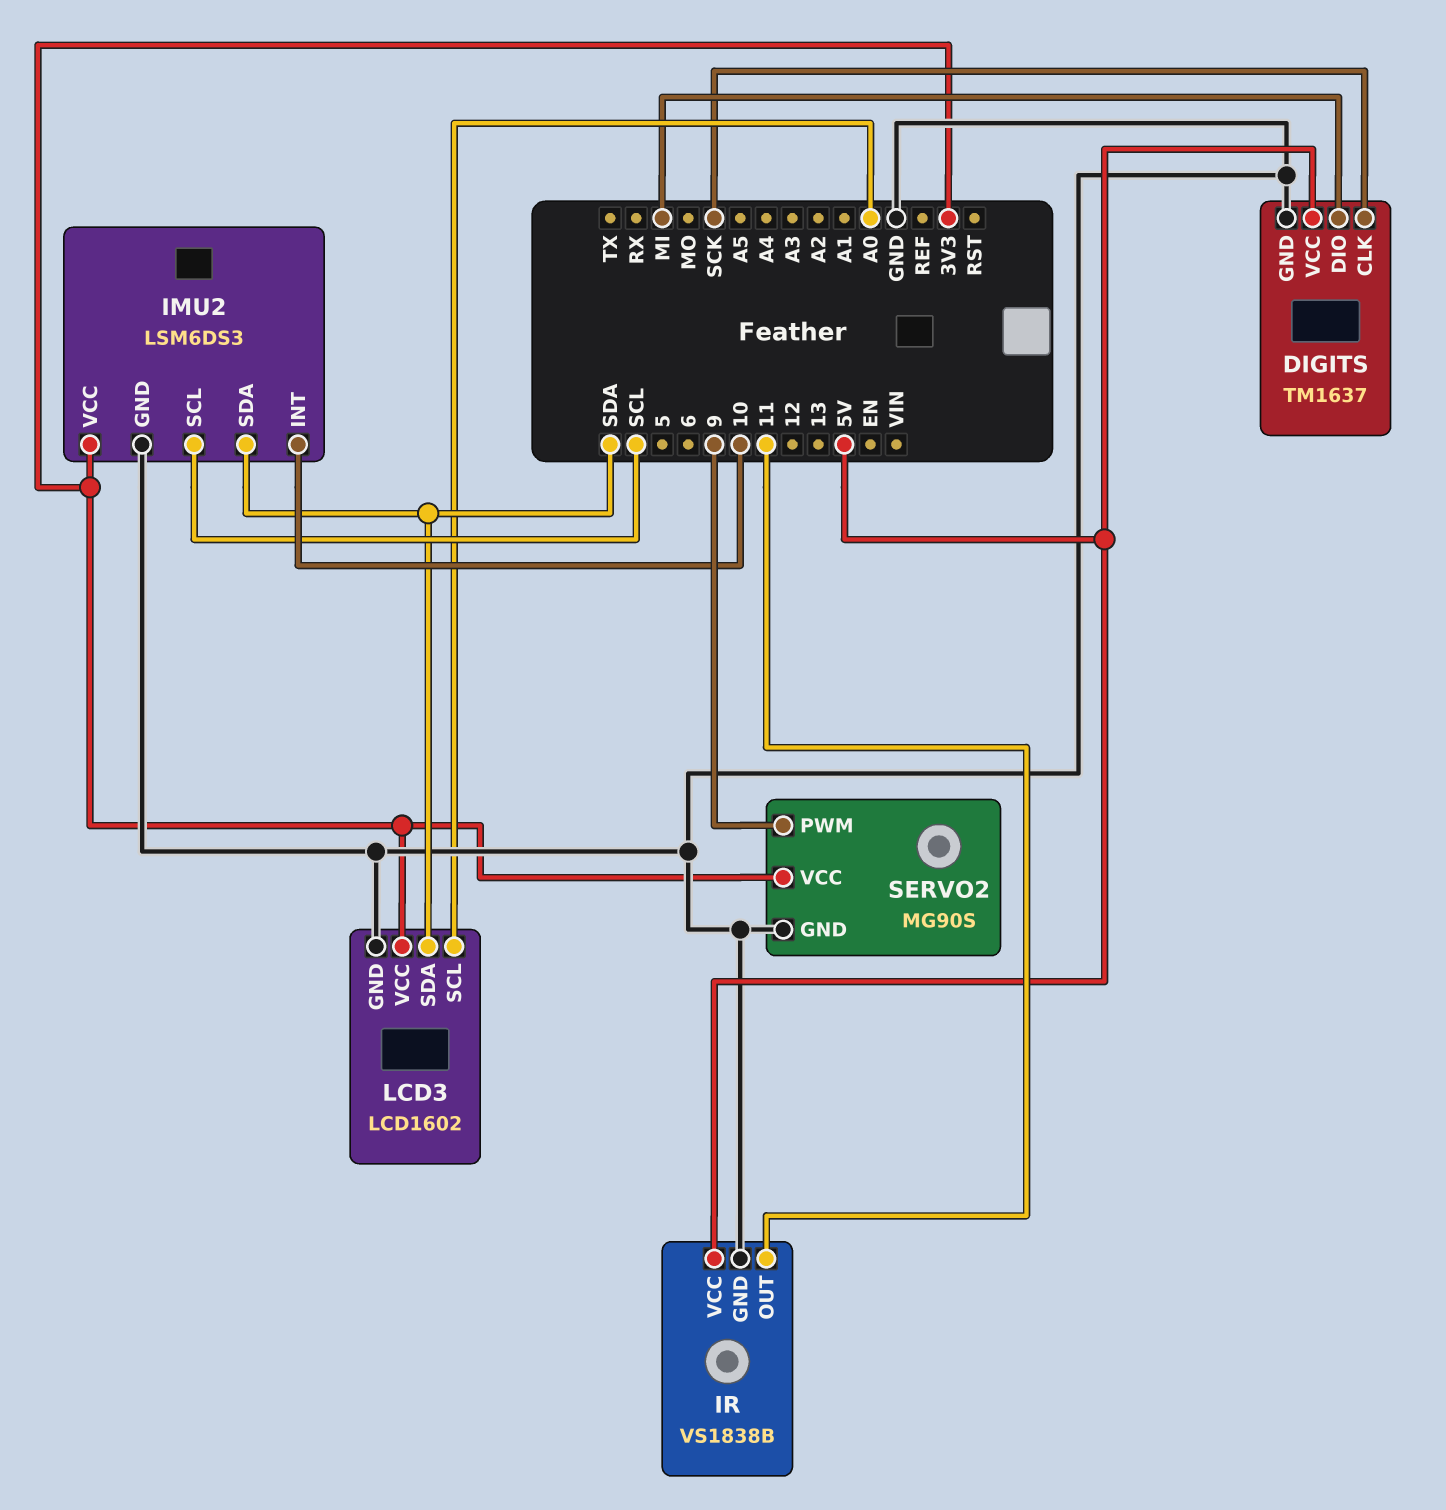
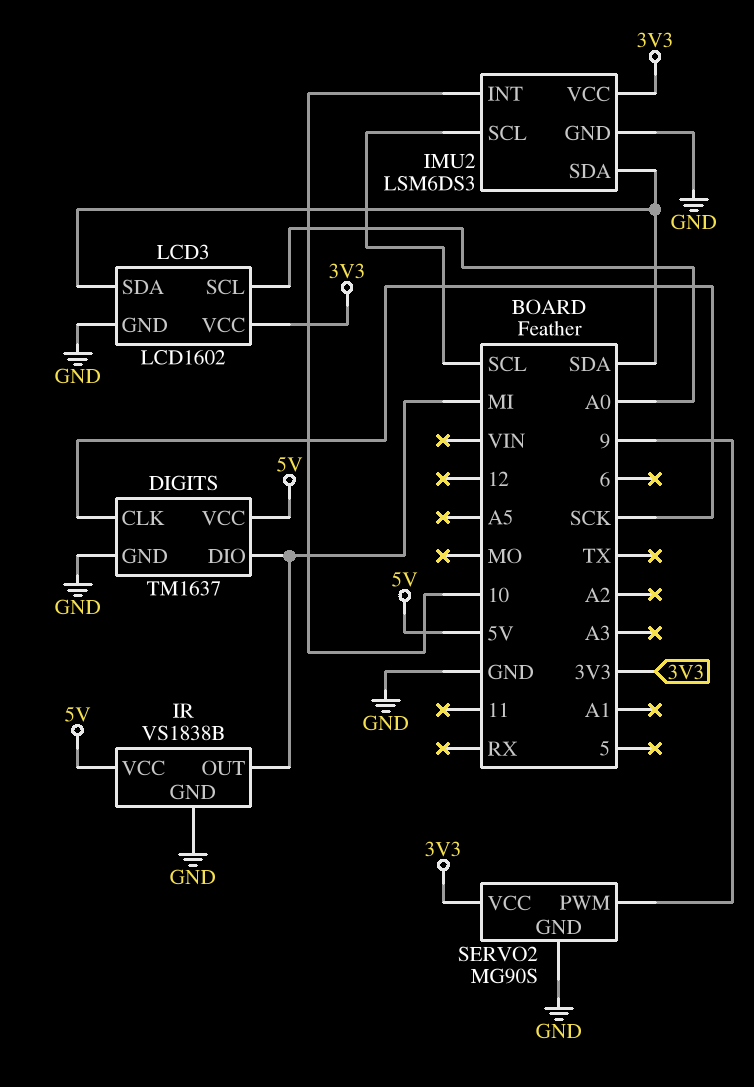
IR pin OUT: 11 -> MI

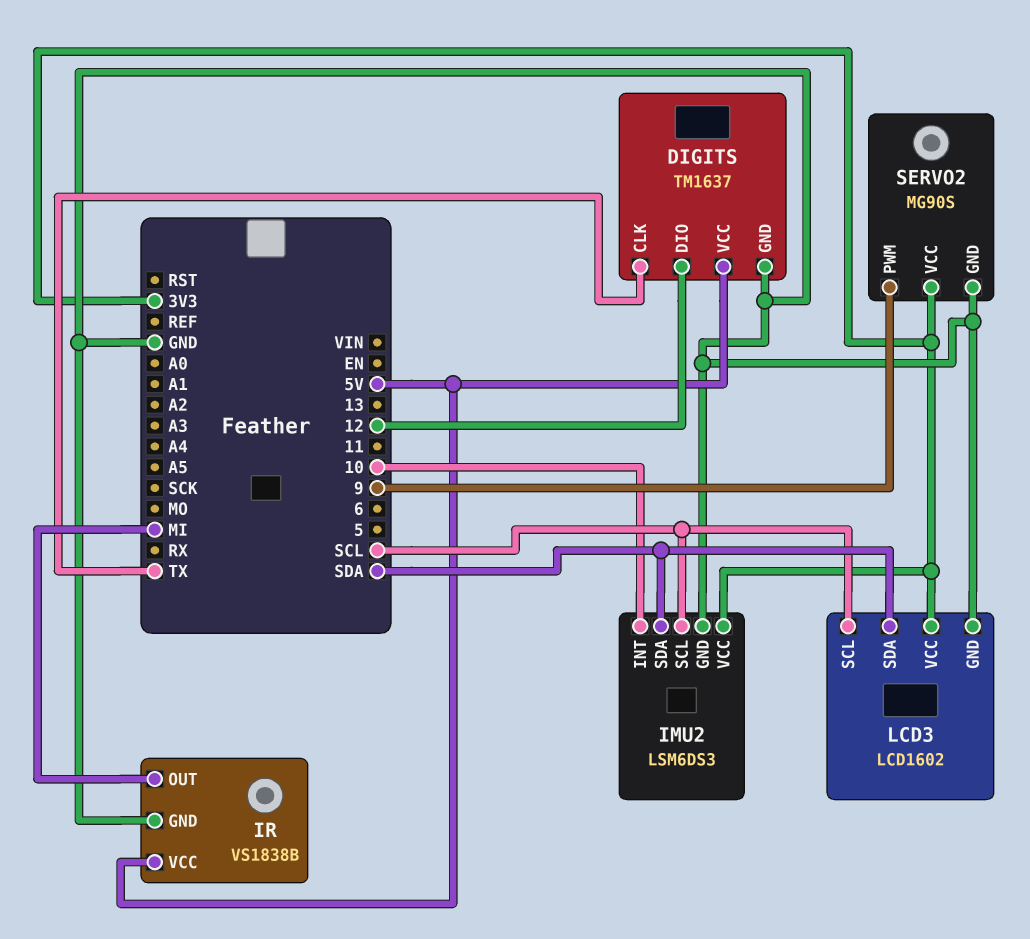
DIGITS pin CLK: SCK -> TX
DIGITS pin DIO: MI -> 12
LCD3 pin SCL: A0 -> SCL

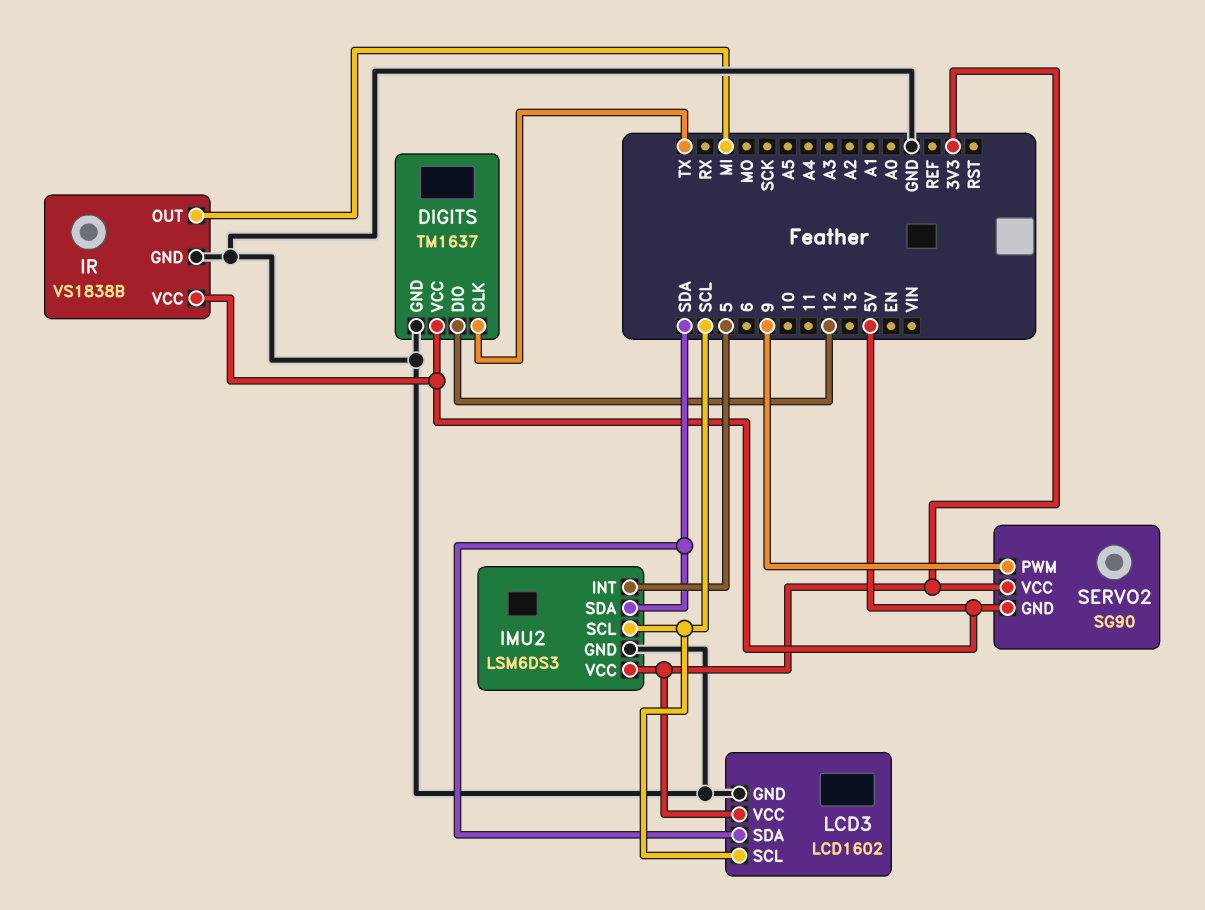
IMU2 pin INT: 10 -> 5
SERVO2: MG90S -> SG90
SERVO2 pin GND: GND -> 5V

